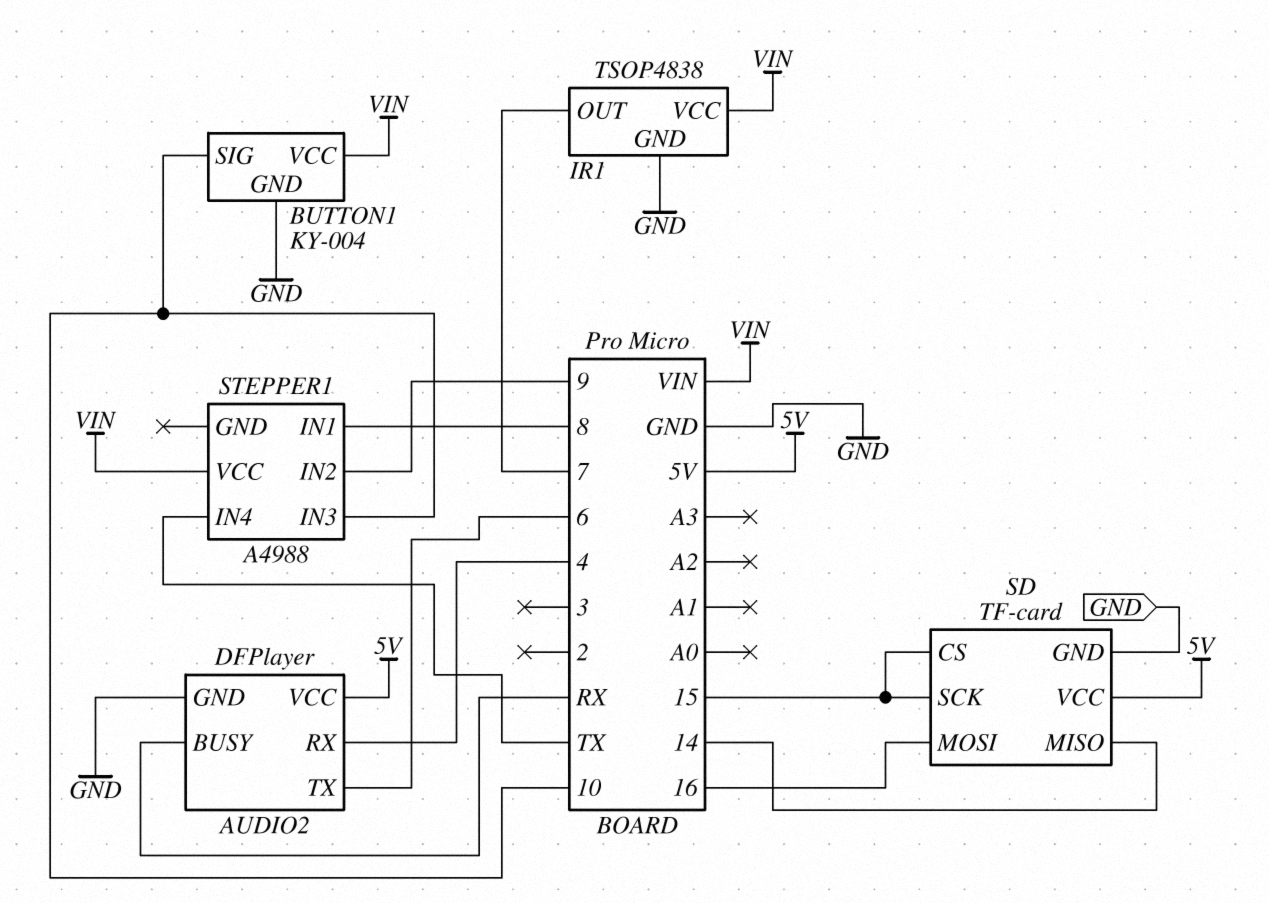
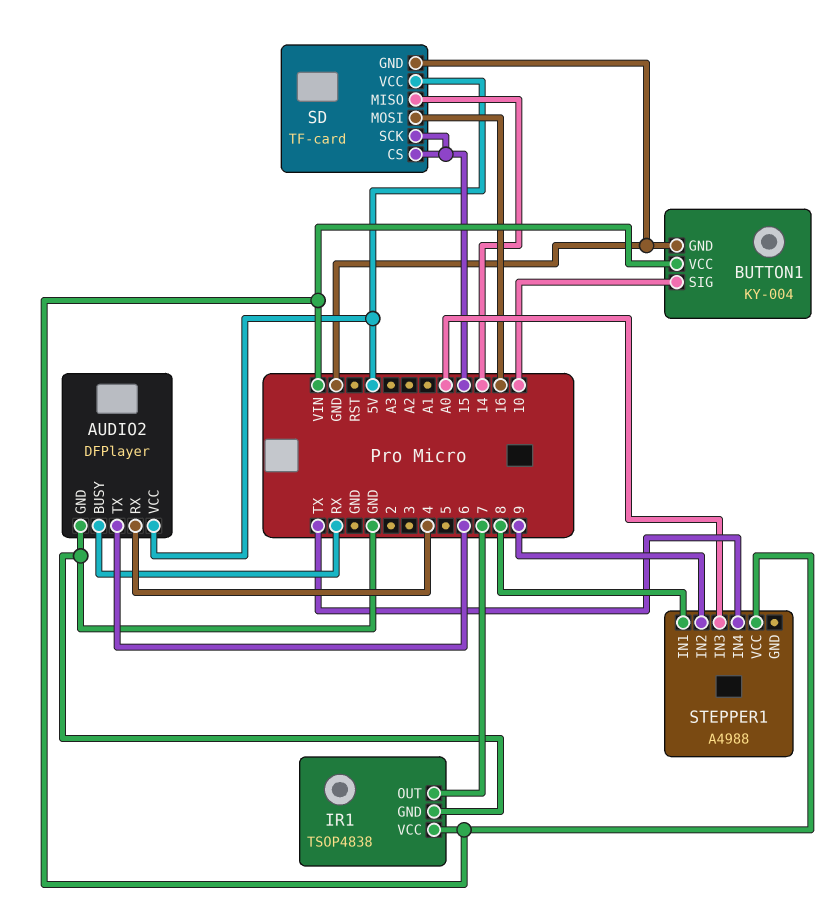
STEPPER1 pin IN3: 10 -> A0

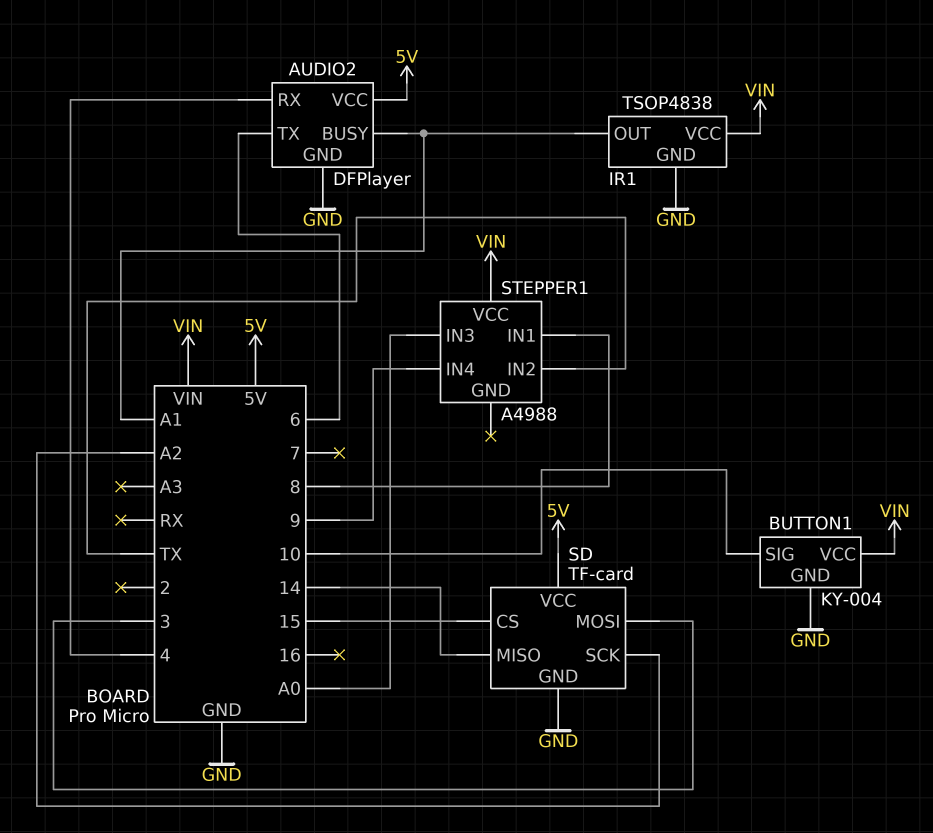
AUDIO2 pin BUSY: RX -> A1
IR1 pin OUT: 7 -> A1
SD pin MOSI: 16 -> 3
SD pin SCK: 15 -> A2
STEPPER1 pin IN2: 9 -> TX
STEPPER1 pin IN4: TX -> 9

